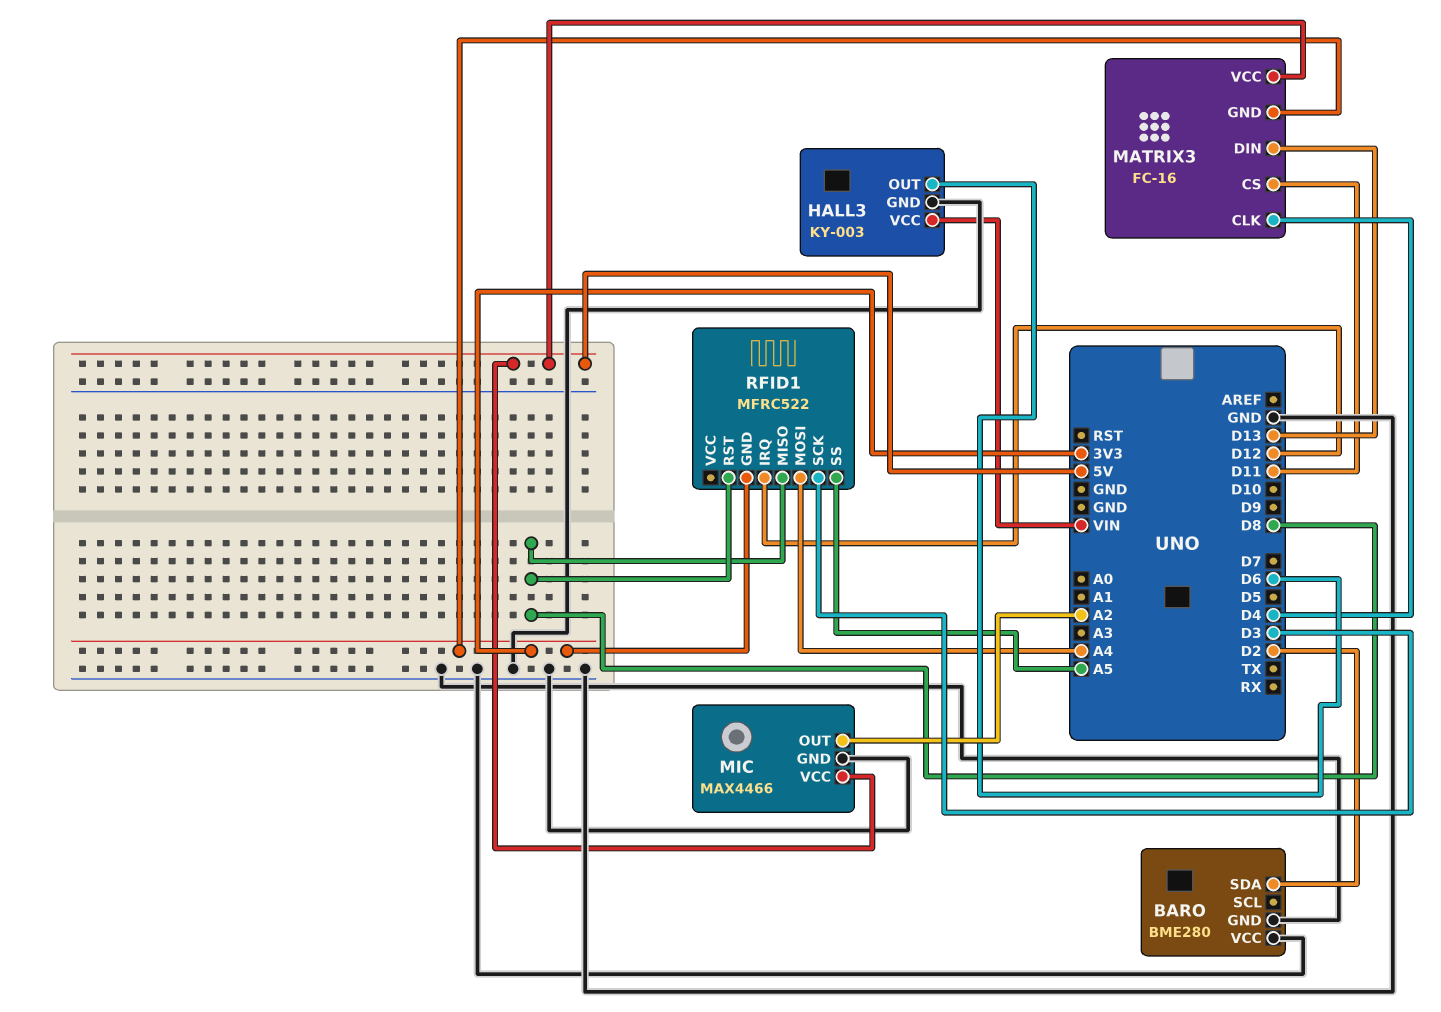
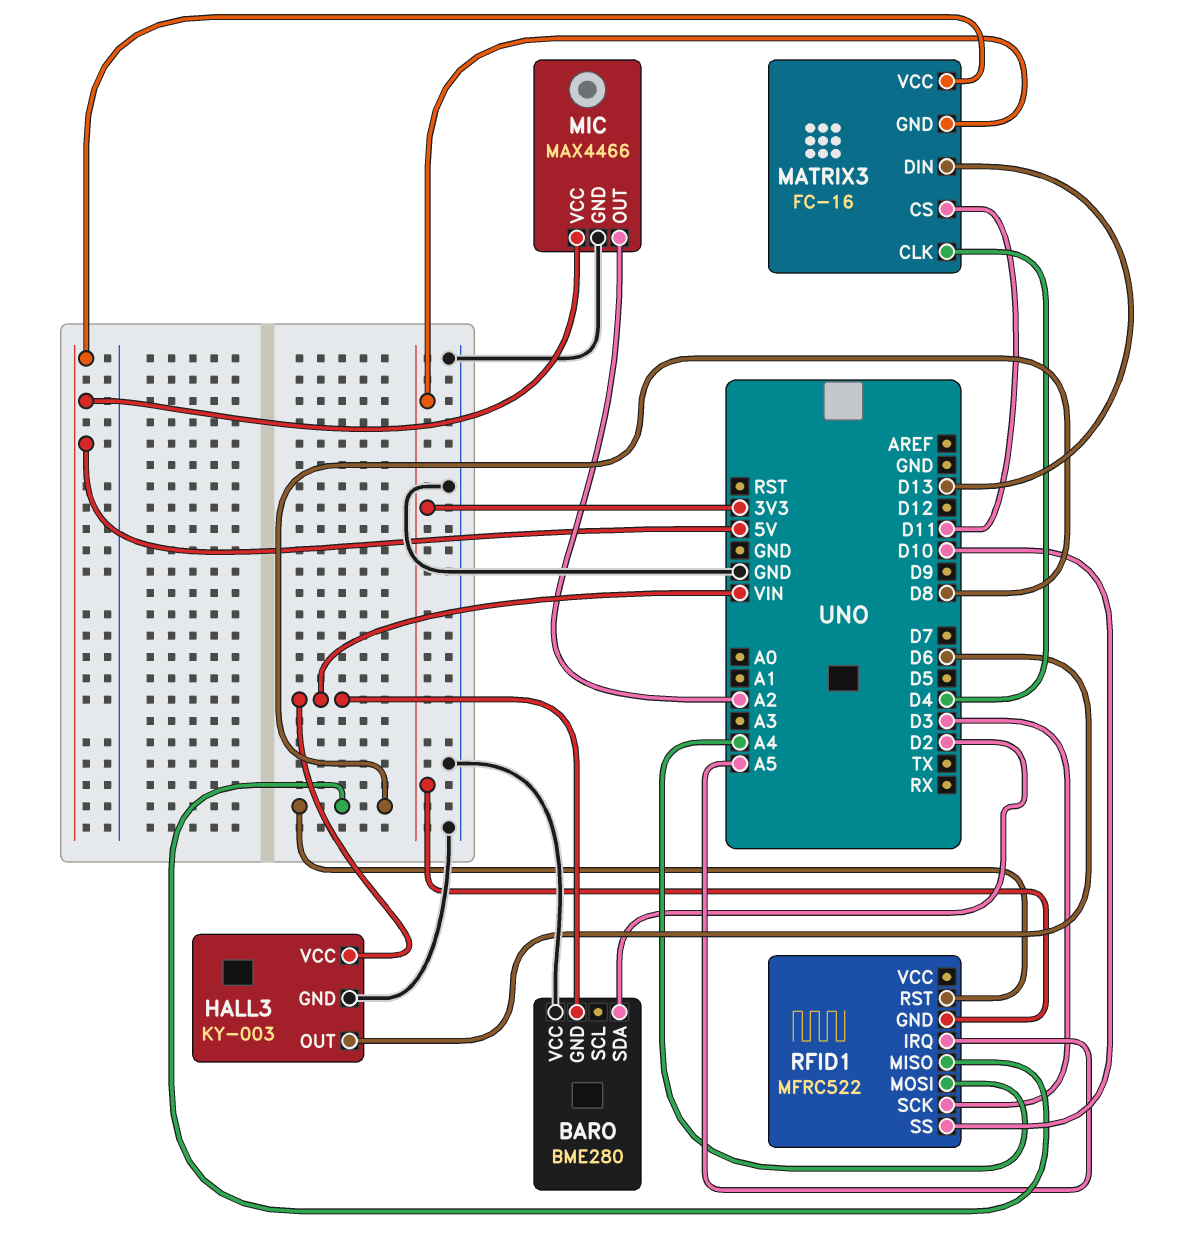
BARO pin GND: GND -> VIN
RFID1 pin IRQ: D12 -> A5
RFID1 pin SS: A5 -> D10

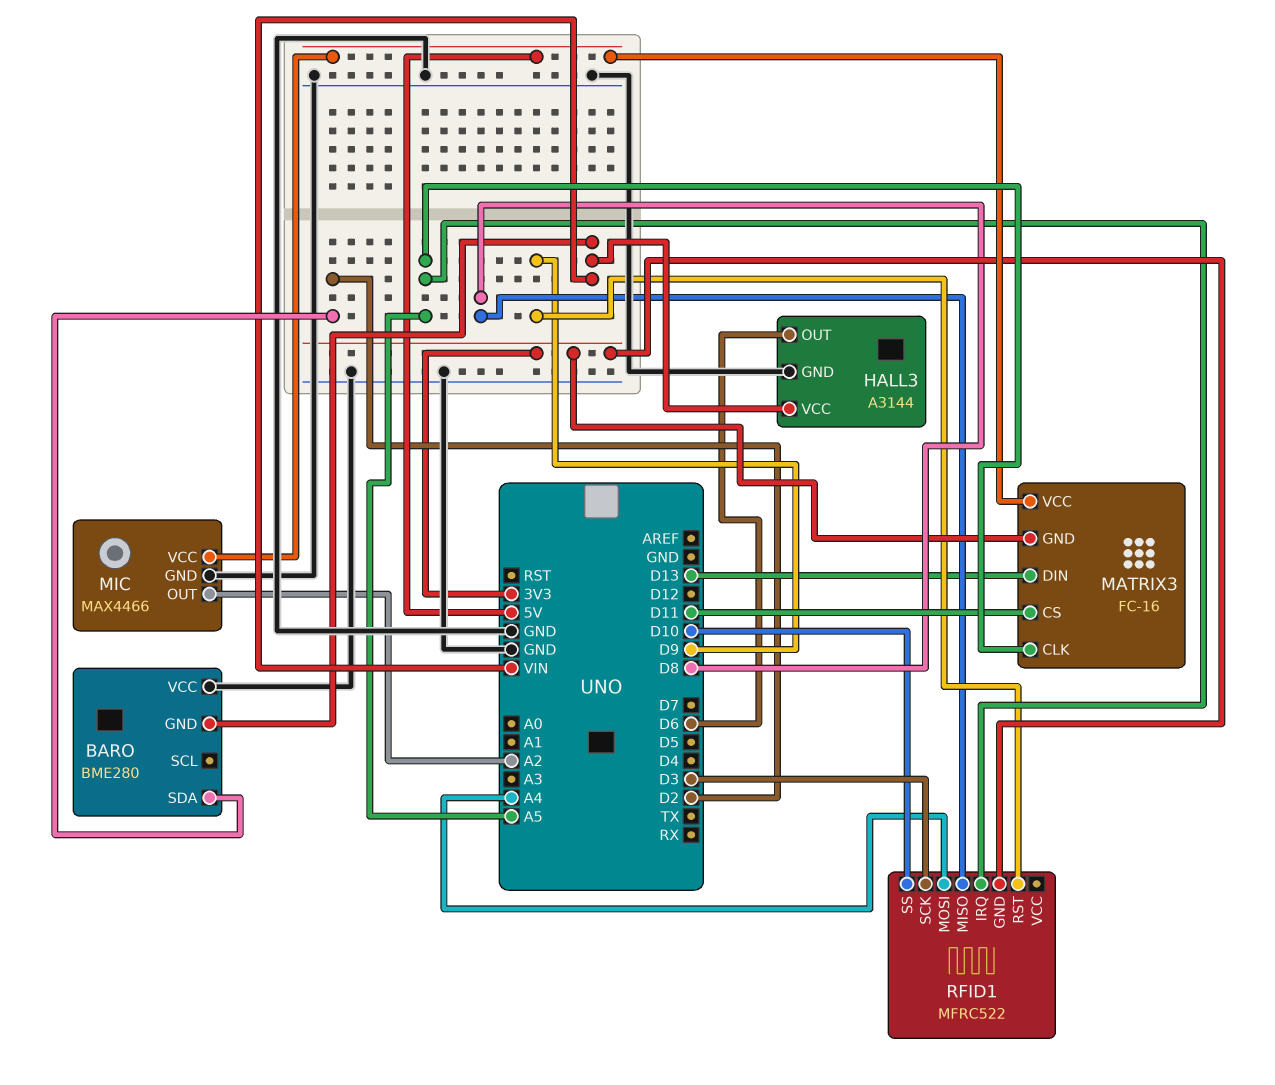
HALL3: KY-003 -> A3144
MATRIX3 pin CLK: D4 -> A5
RFID1 pin RST: D8 -> D9

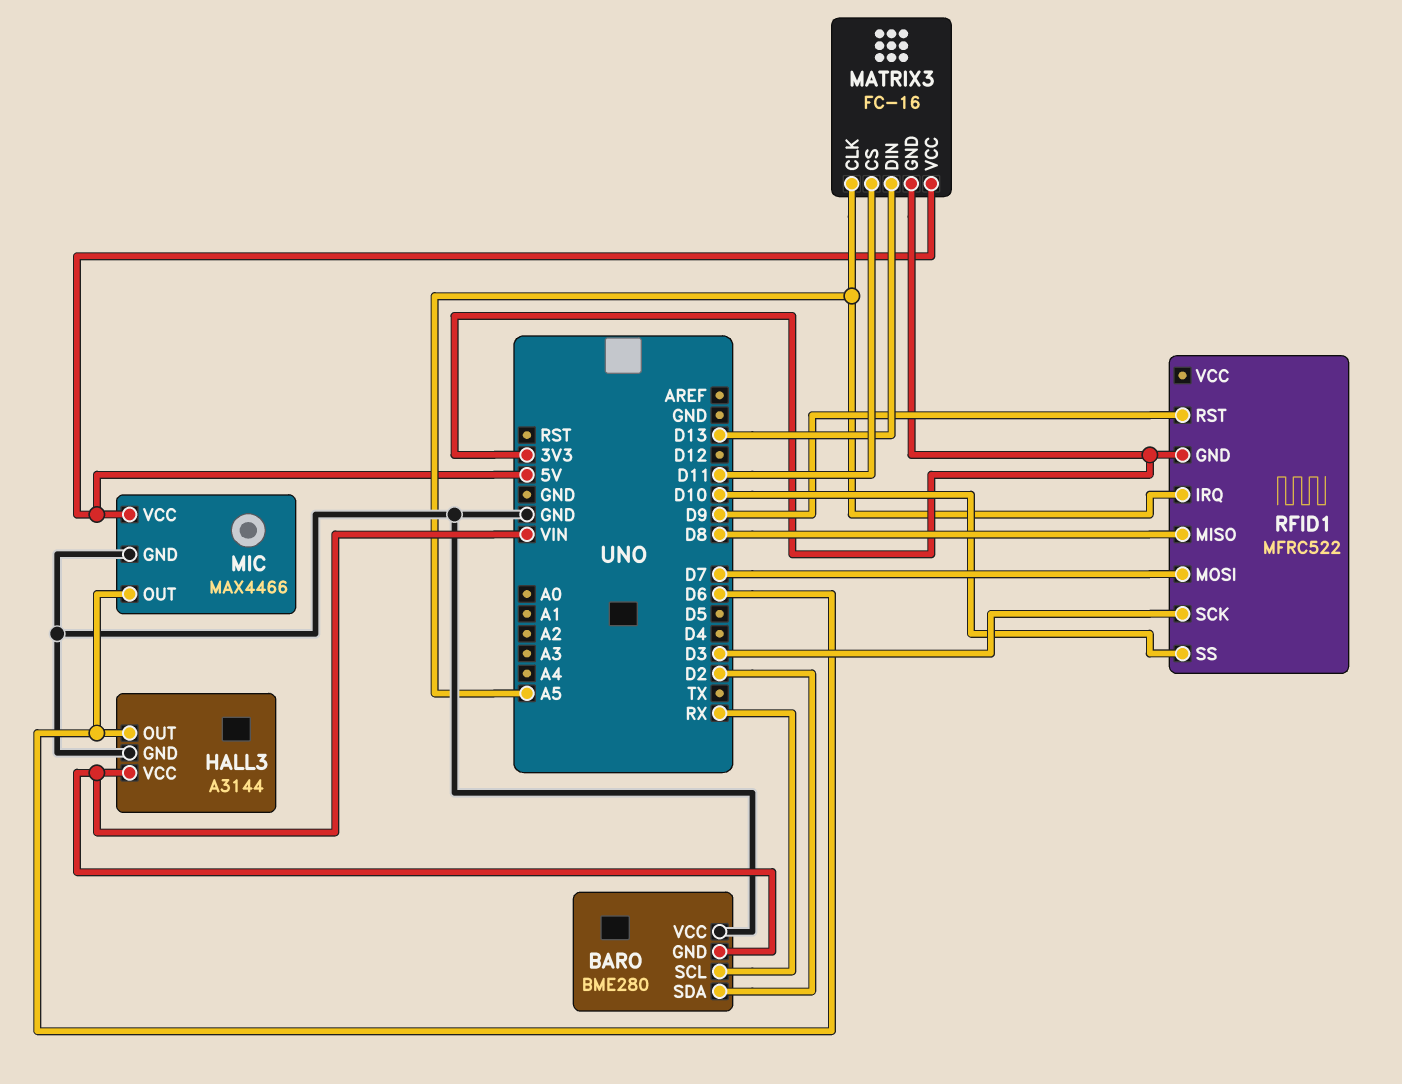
BARO pin SCL: none -> RX
MIC pin OUT: A2 -> D6
RFID1 pin MOSI: A4 -> D7

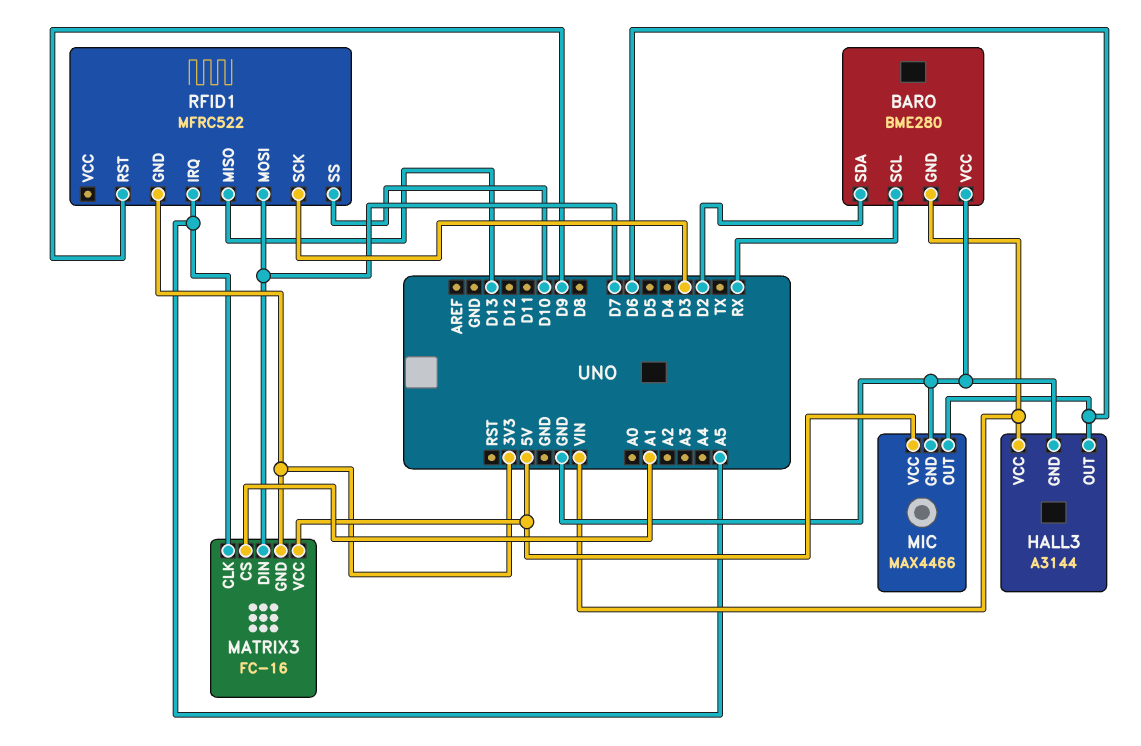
MATRIX3 pin CS: D11 -> A1
MATRIX3 pin DIN: D13 -> D7
RFID1 pin MISO: D8 -> D13

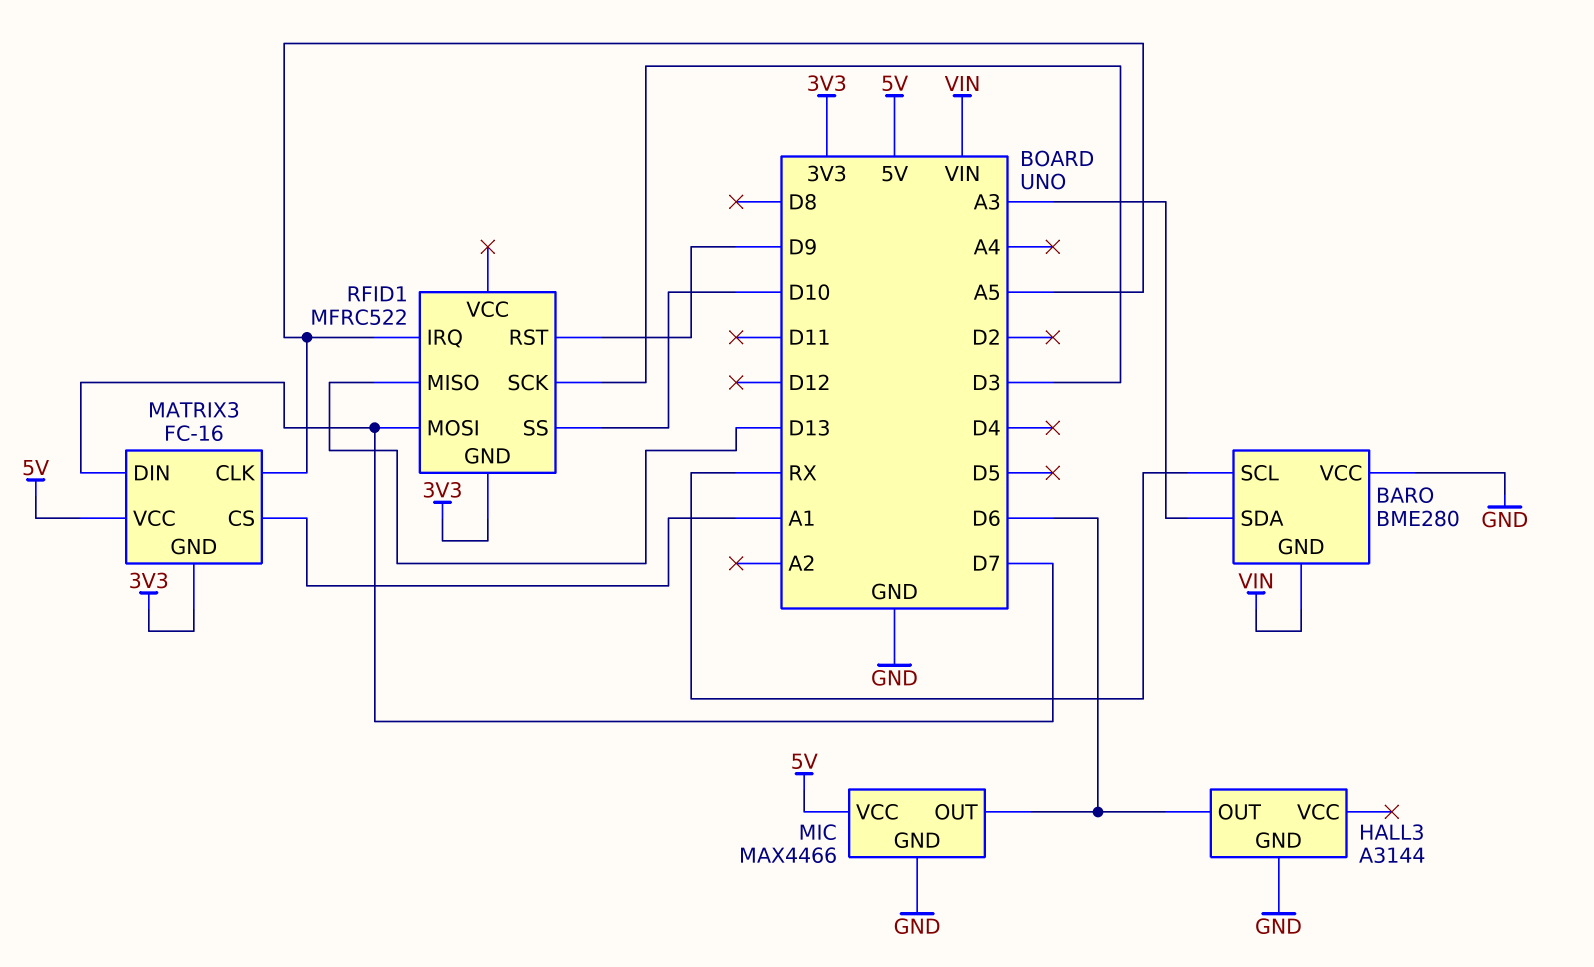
BARO pin SDA: D2 -> A3
HALL3 pin VCC: VIN -> none

